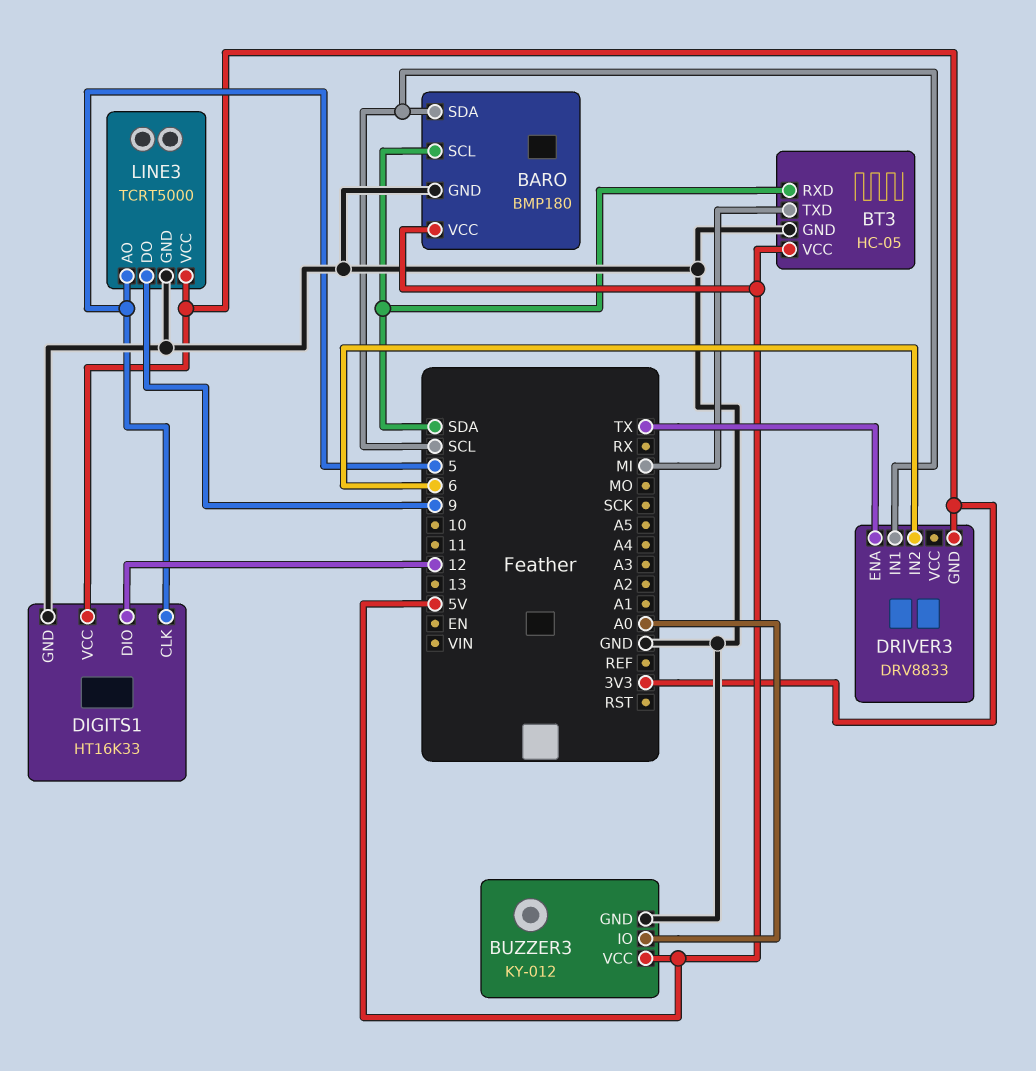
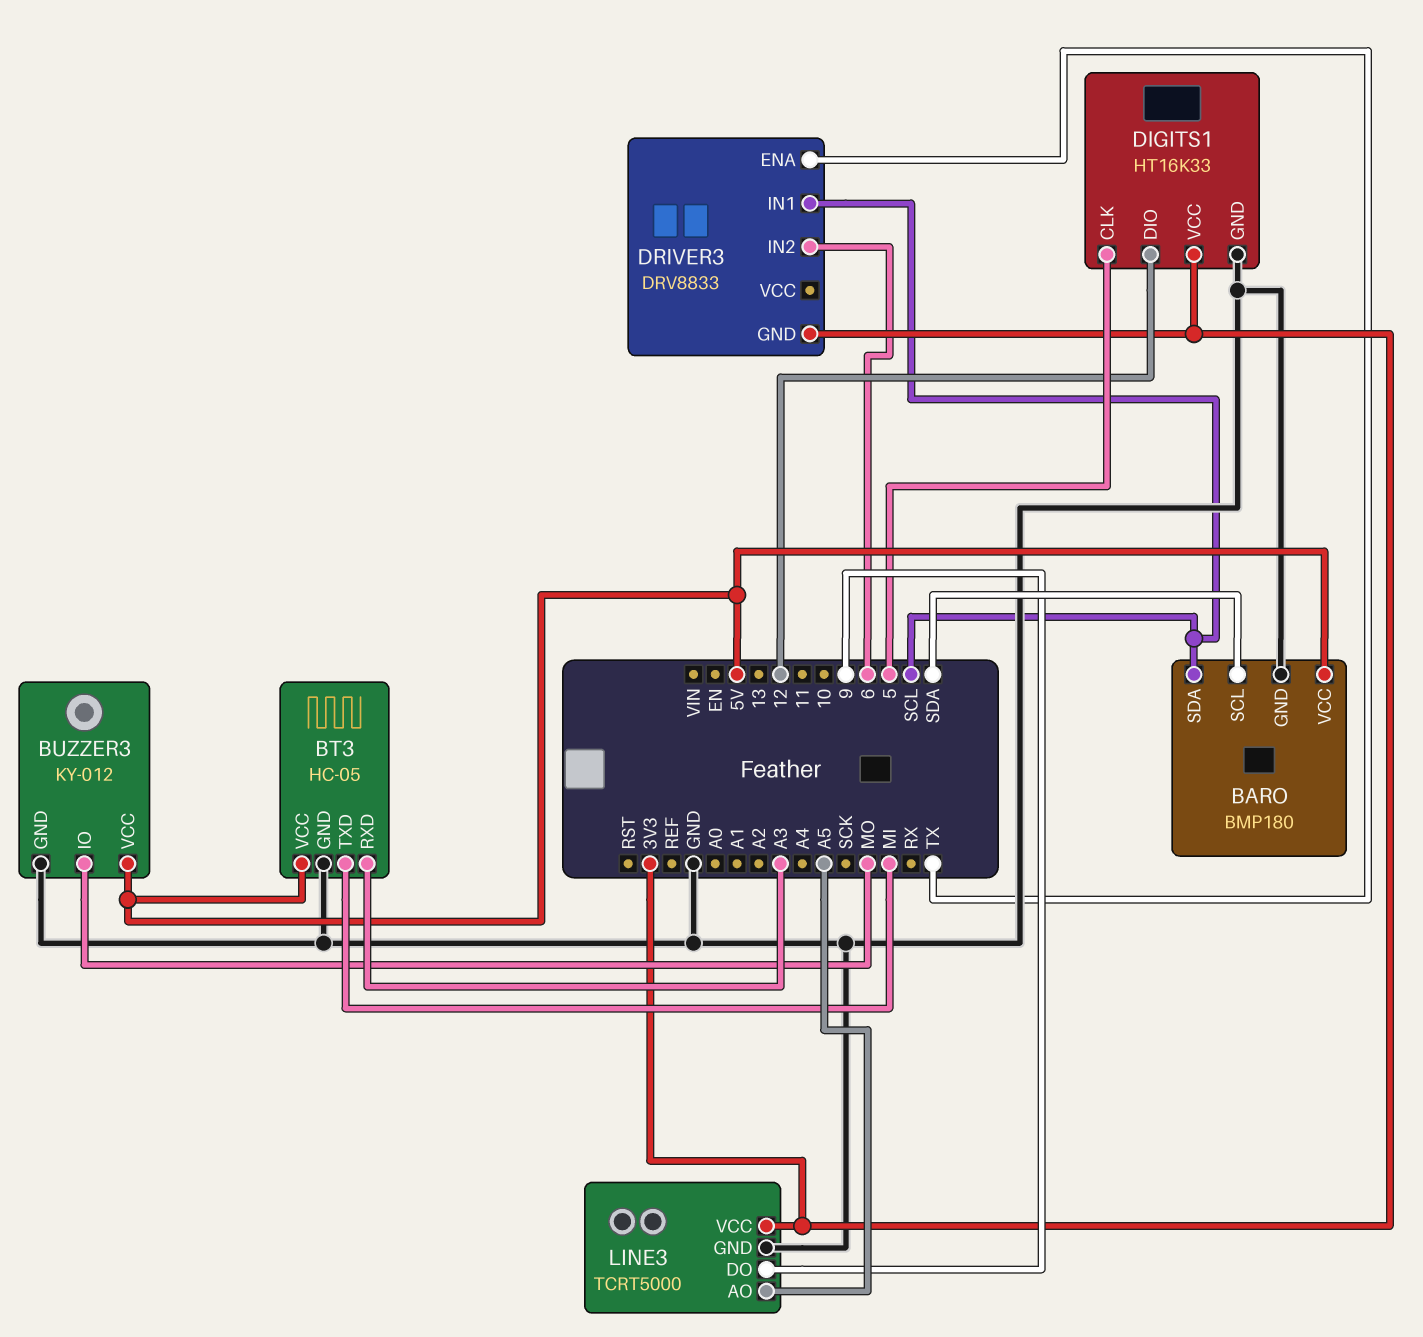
BT3 pin RXD: SDA -> A3
BUZZER3 pin IO: A0 -> MO
LINE3 pin AO: 5 -> A5

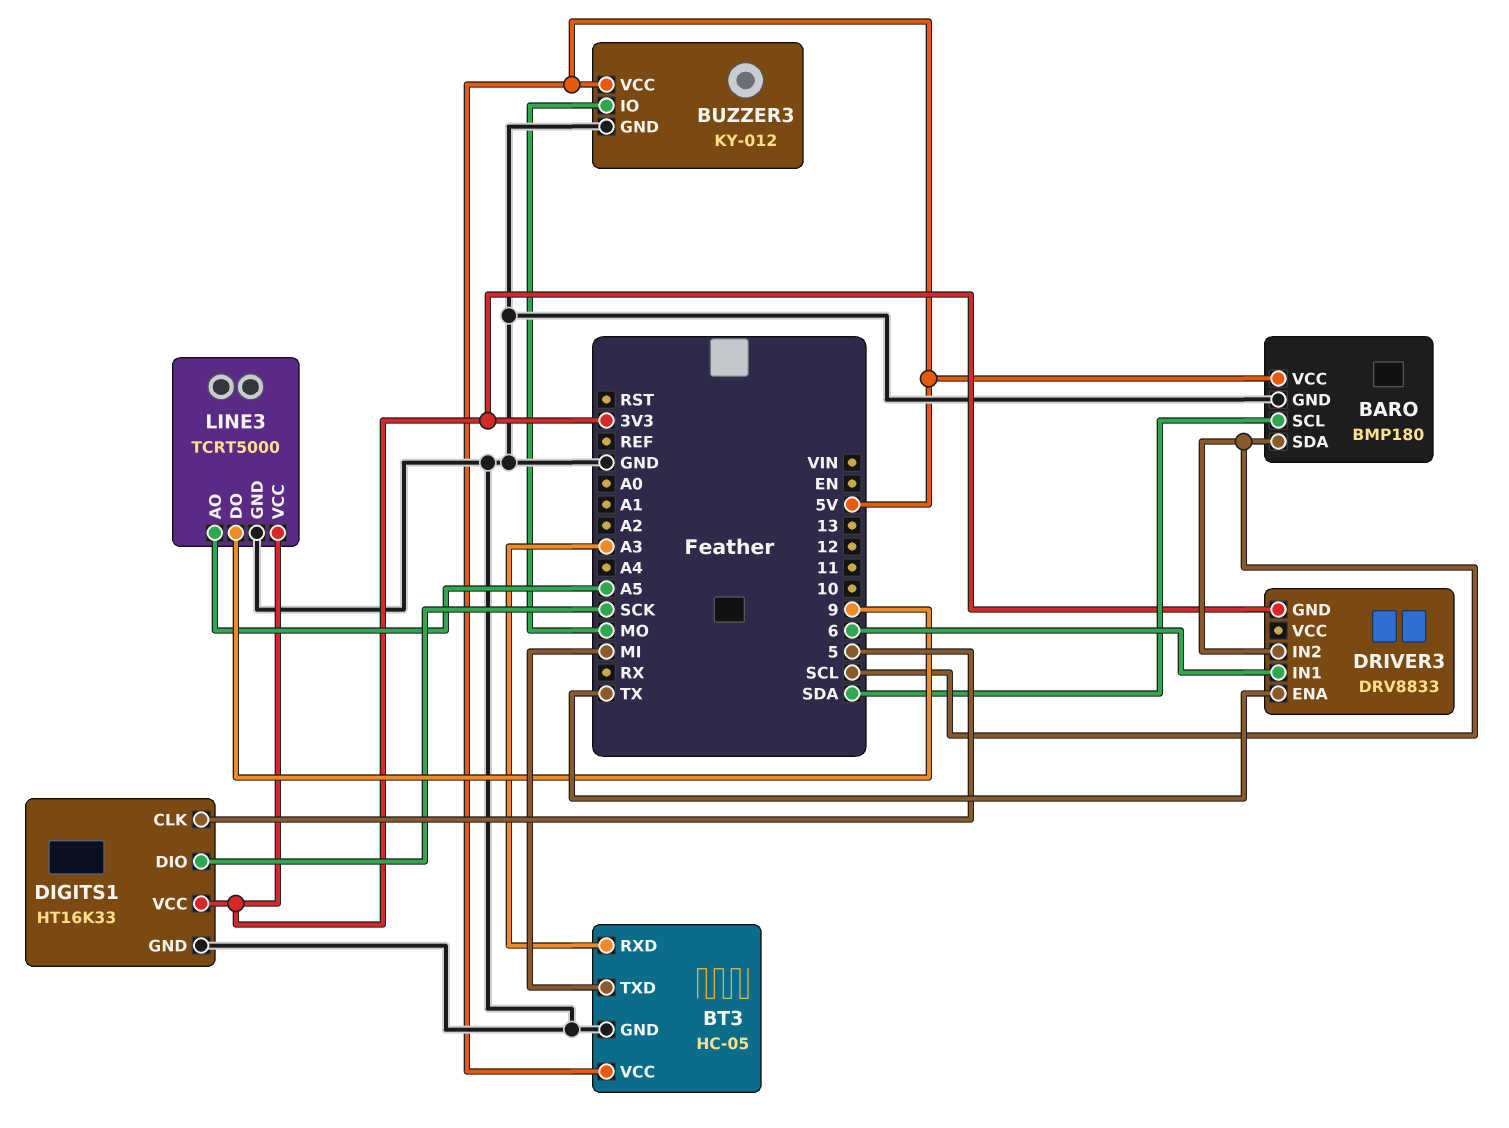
DIGITS1 pin DIO: 12 -> SCK
DRIVER3 pin IN1: SCL -> 6
DRIVER3 pin IN2: 6 -> SCL

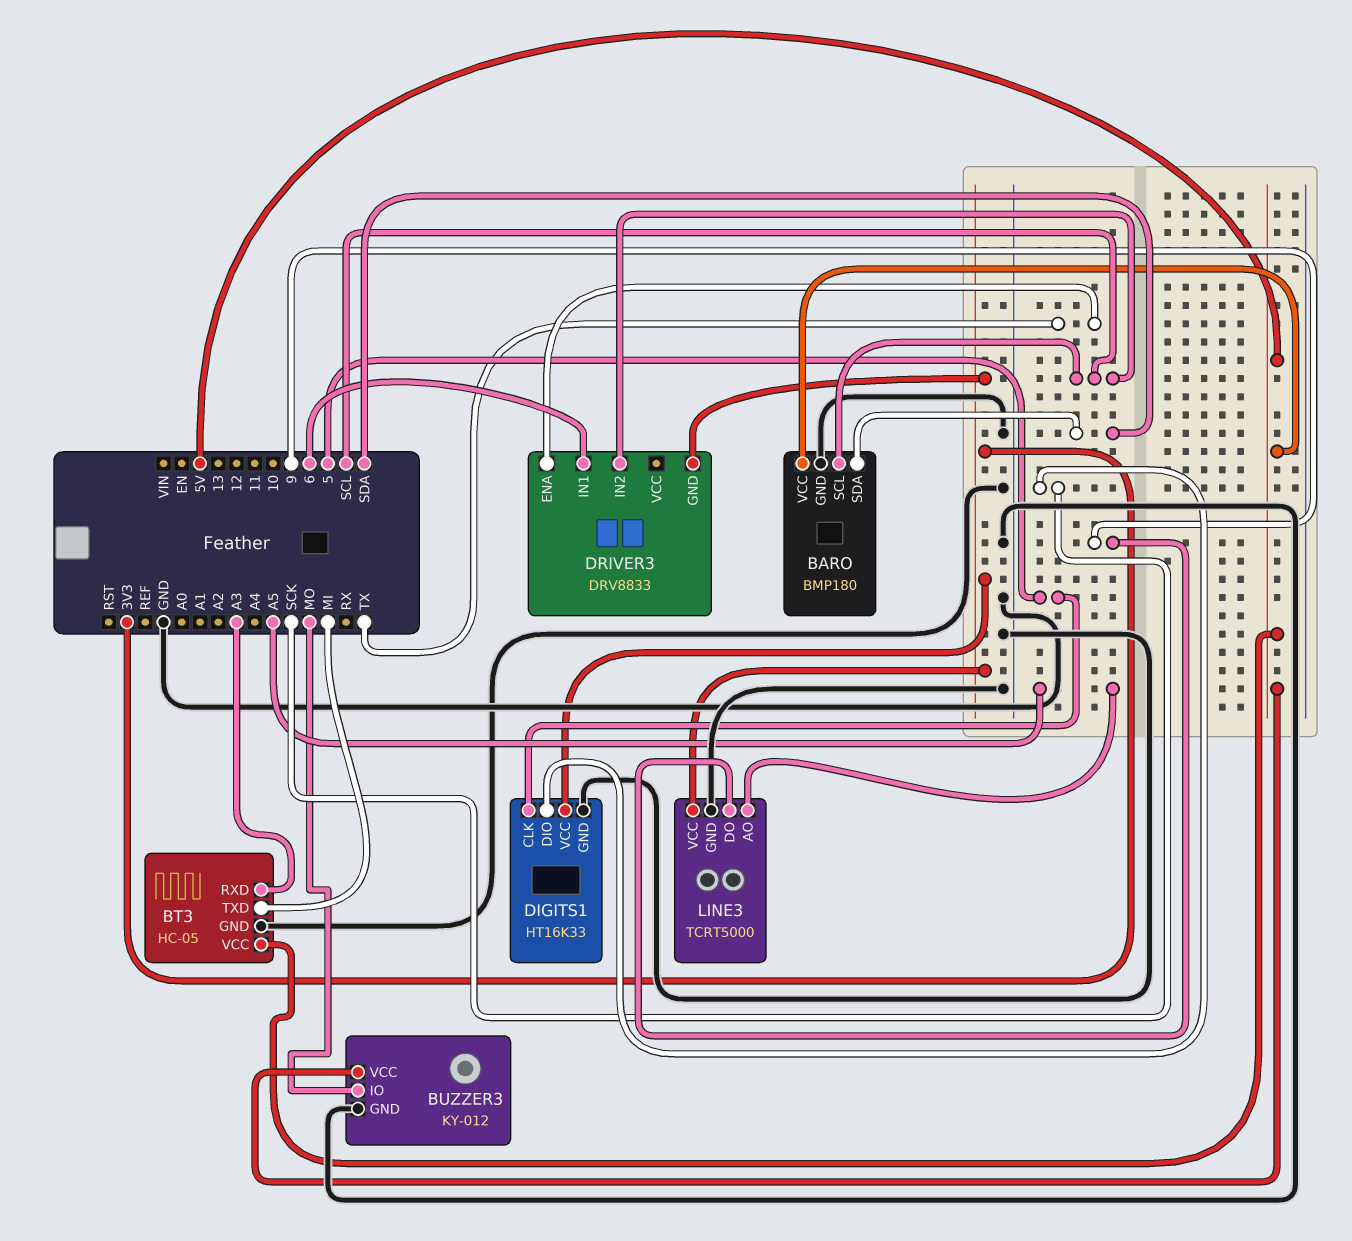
BARO pin SCL: SDA -> SCL
BARO pin SDA: SCL -> SDA

